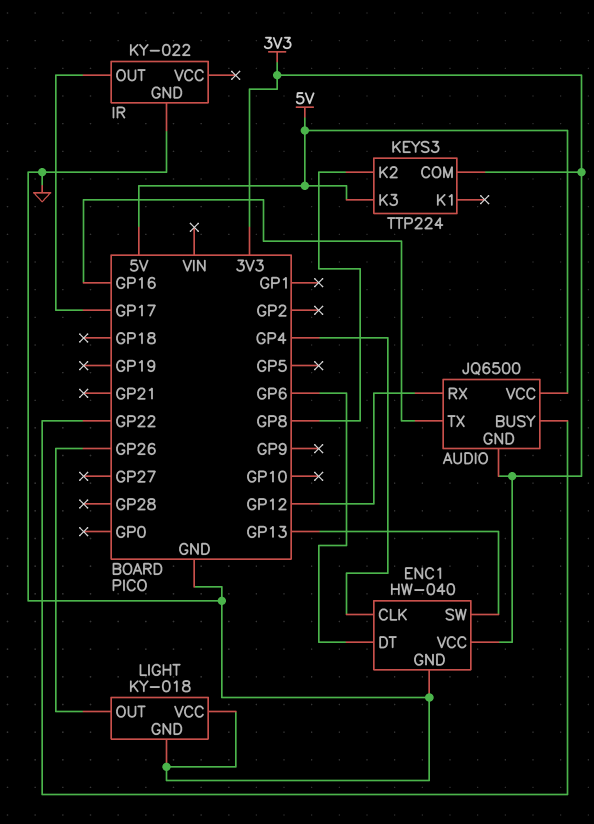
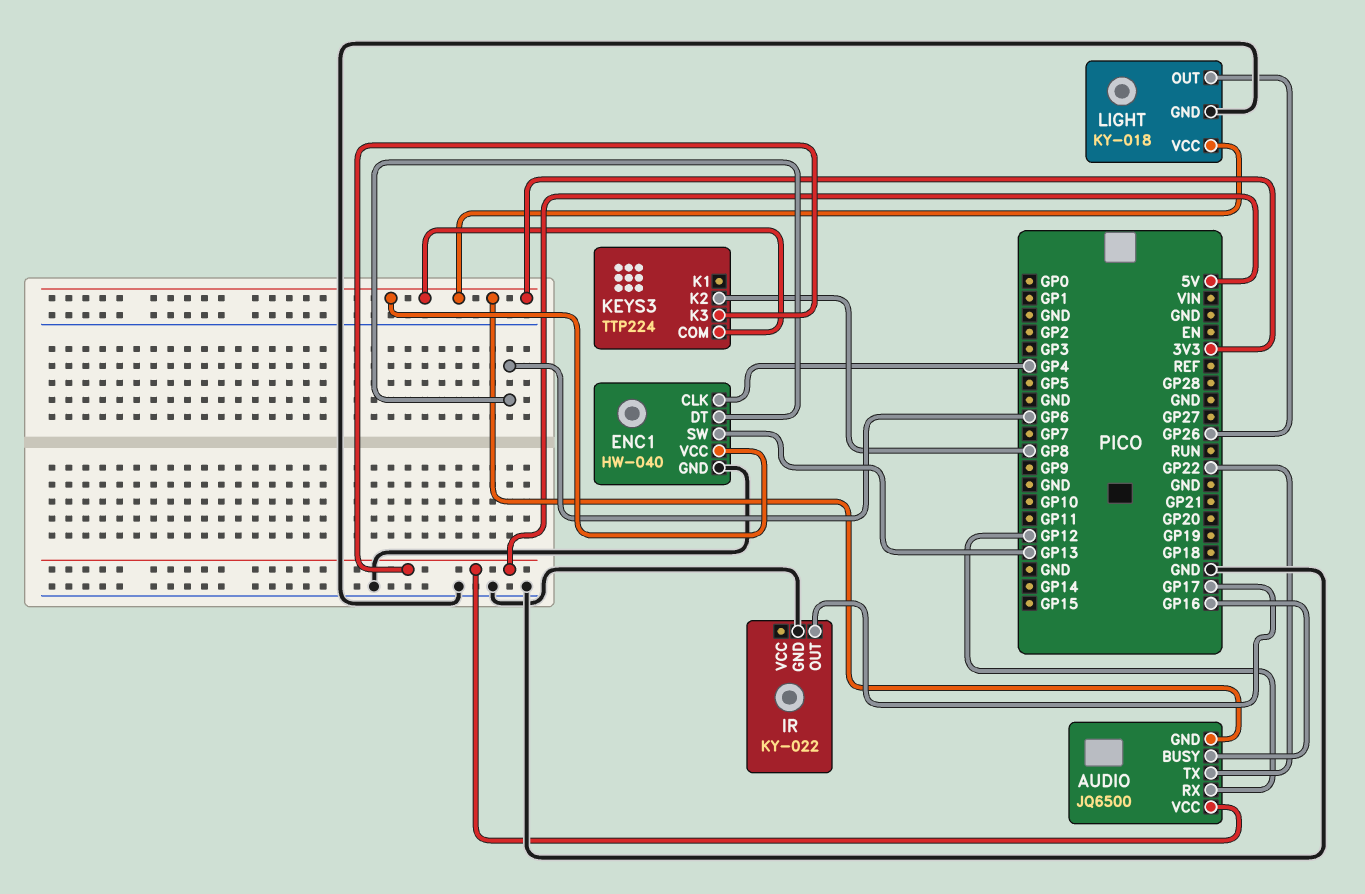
AUDIO pin BUSY: GP22 -> GP16
AUDIO pin TX: GP16 -> GP22
LIGHT pin VCC: GND -> 3V3

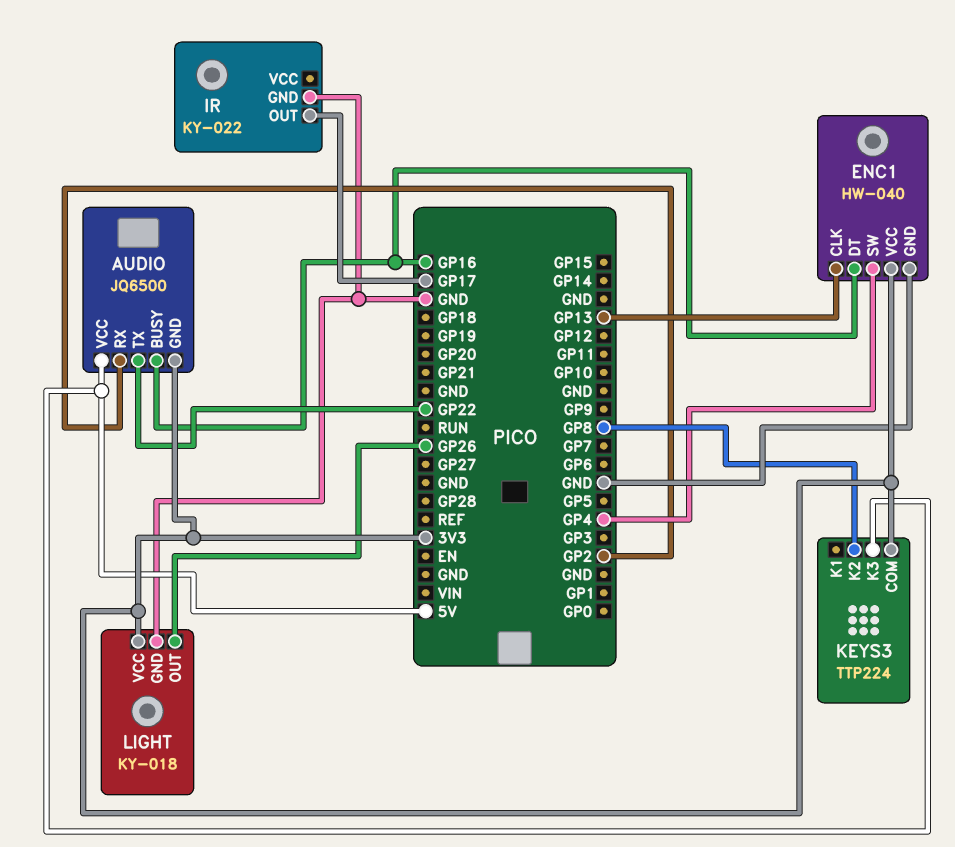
AUDIO pin RX: GP12 -> GP2
ENC1 pin CLK: GP4 -> GP13
ENC1 pin DT: GP6 -> GP16
ENC1 pin SW: GP13 -> GP4

